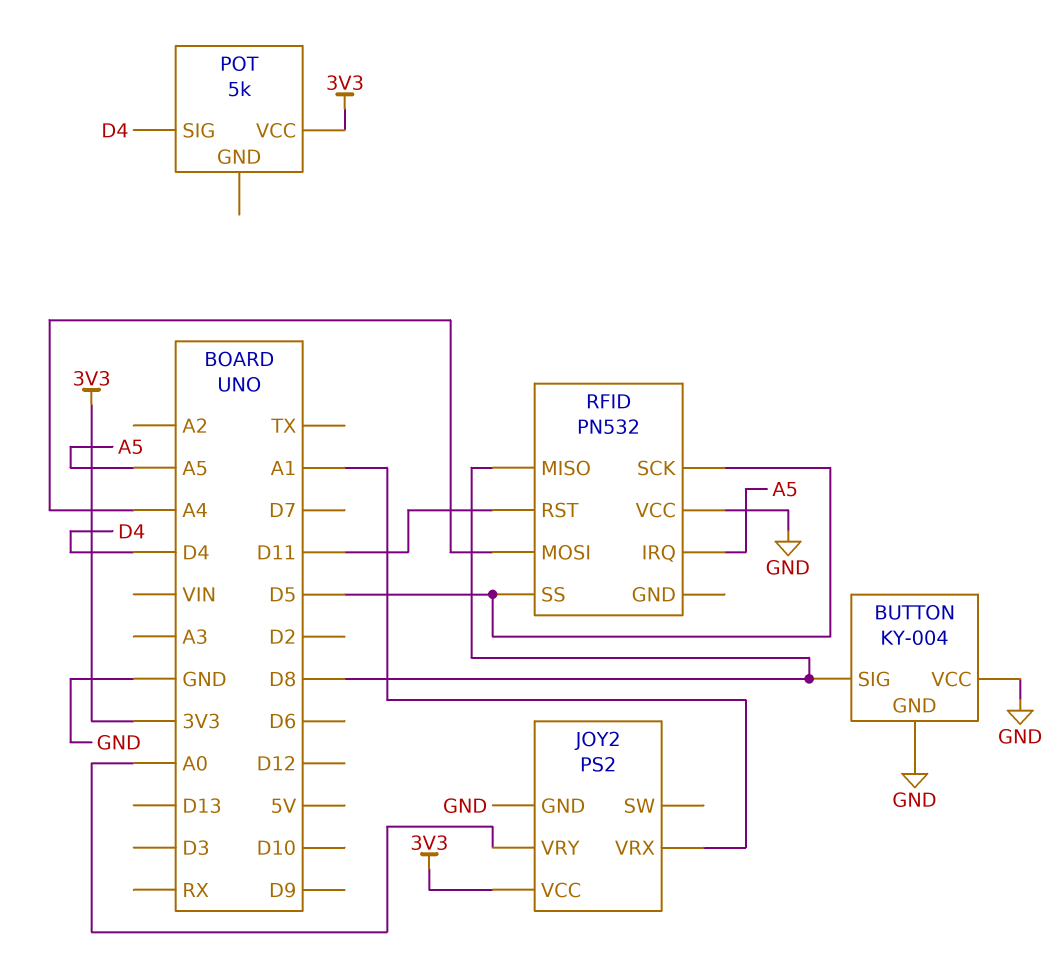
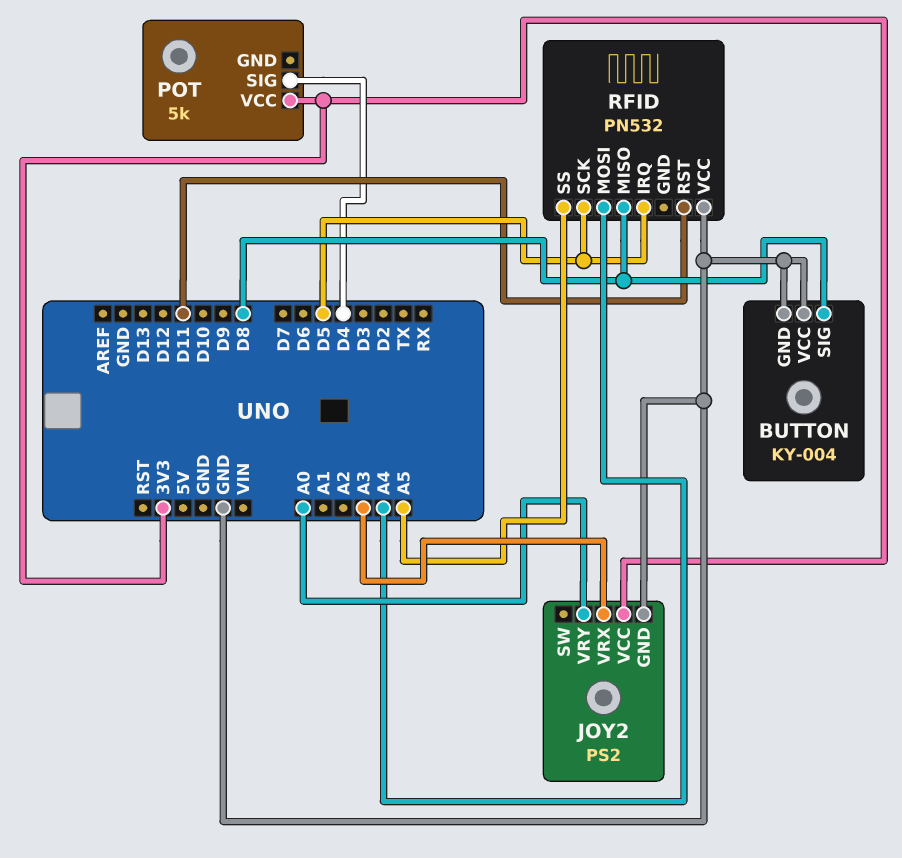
JOY2 pin VRX: A1 -> A3
RFID pin IRQ: A5 -> D5
RFID pin SS: D5 -> A5

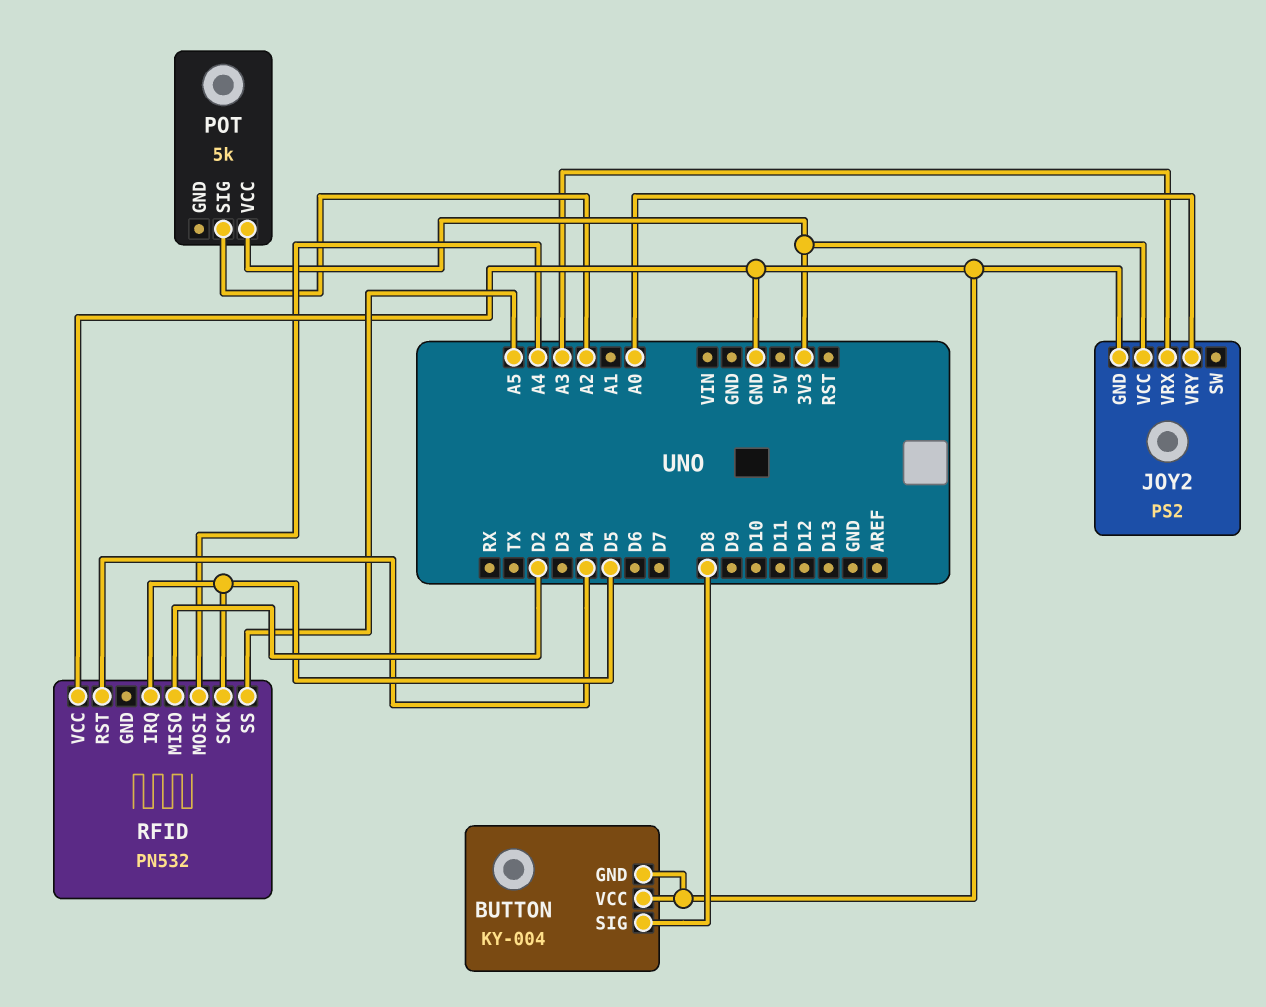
POT pin SIG: D4 -> A2
RFID pin MISO: D8 -> D2
RFID pin RST: D11 -> D4

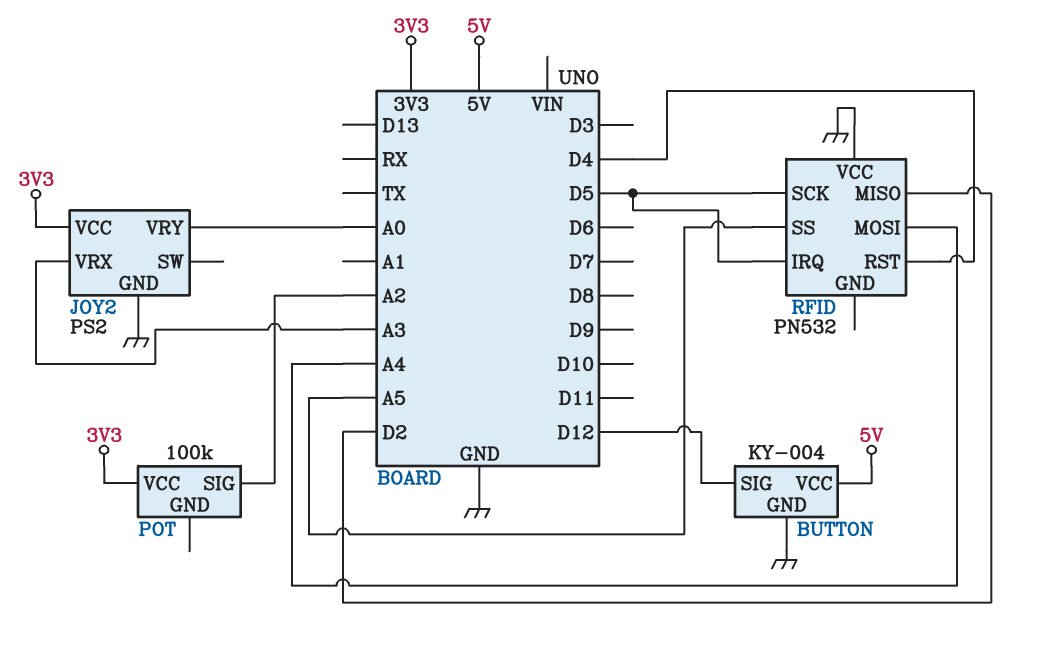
BUTTON pin SIG: D8 -> D12
BUTTON pin VCC: GND -> 5V
POT: 5k -> 100k

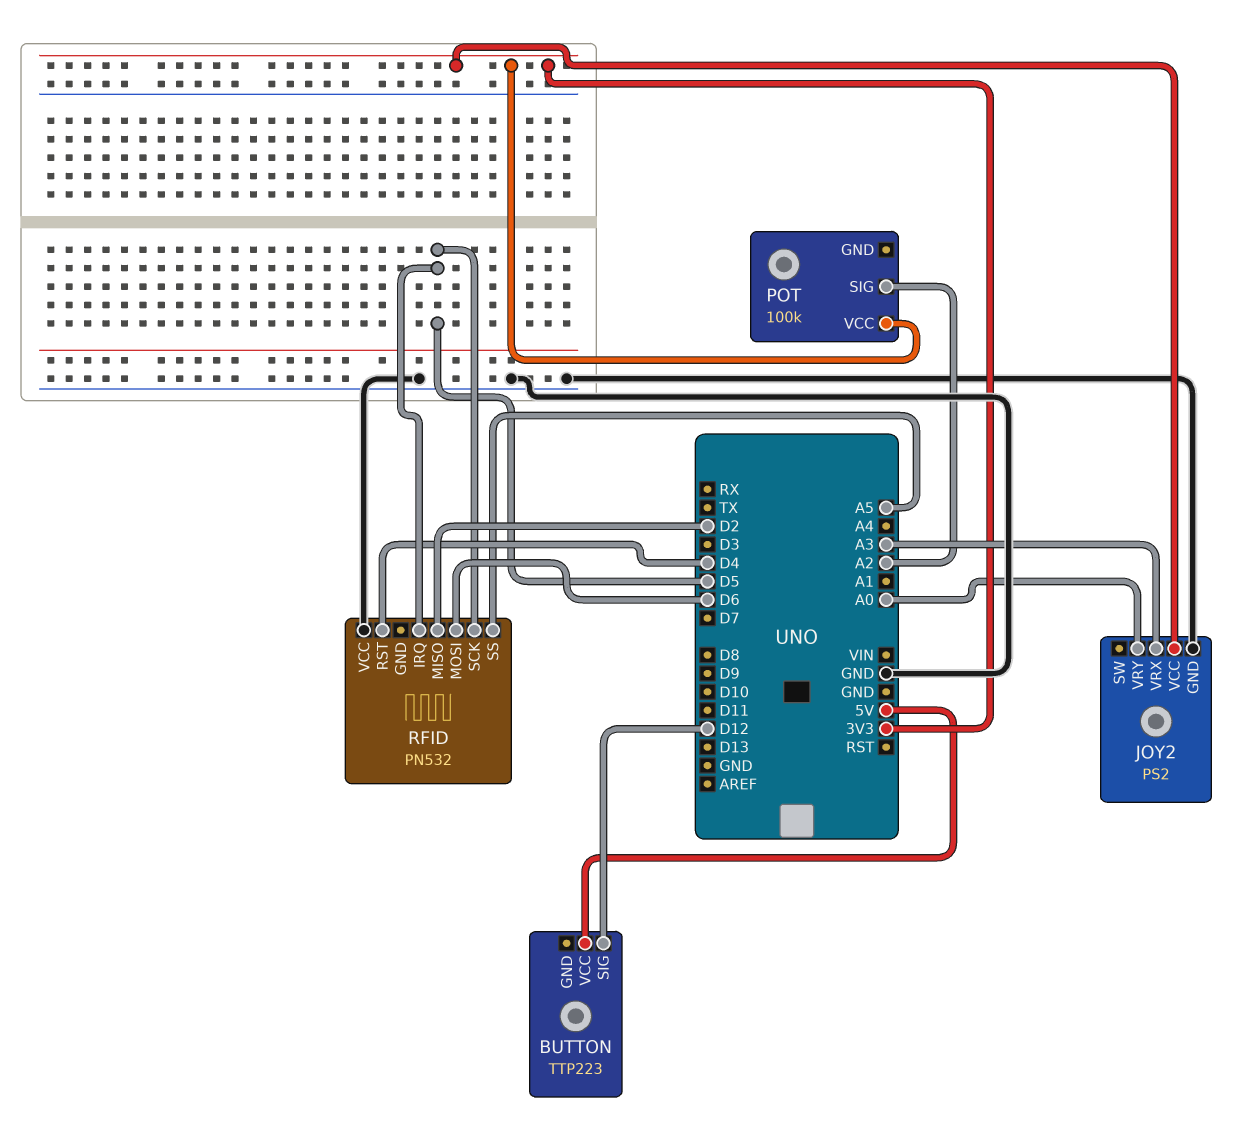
BUTTON: KY-004 -> TTP223
BUTTON pin GND: GND -> none
RFID pin MOSI: A4 -> D6

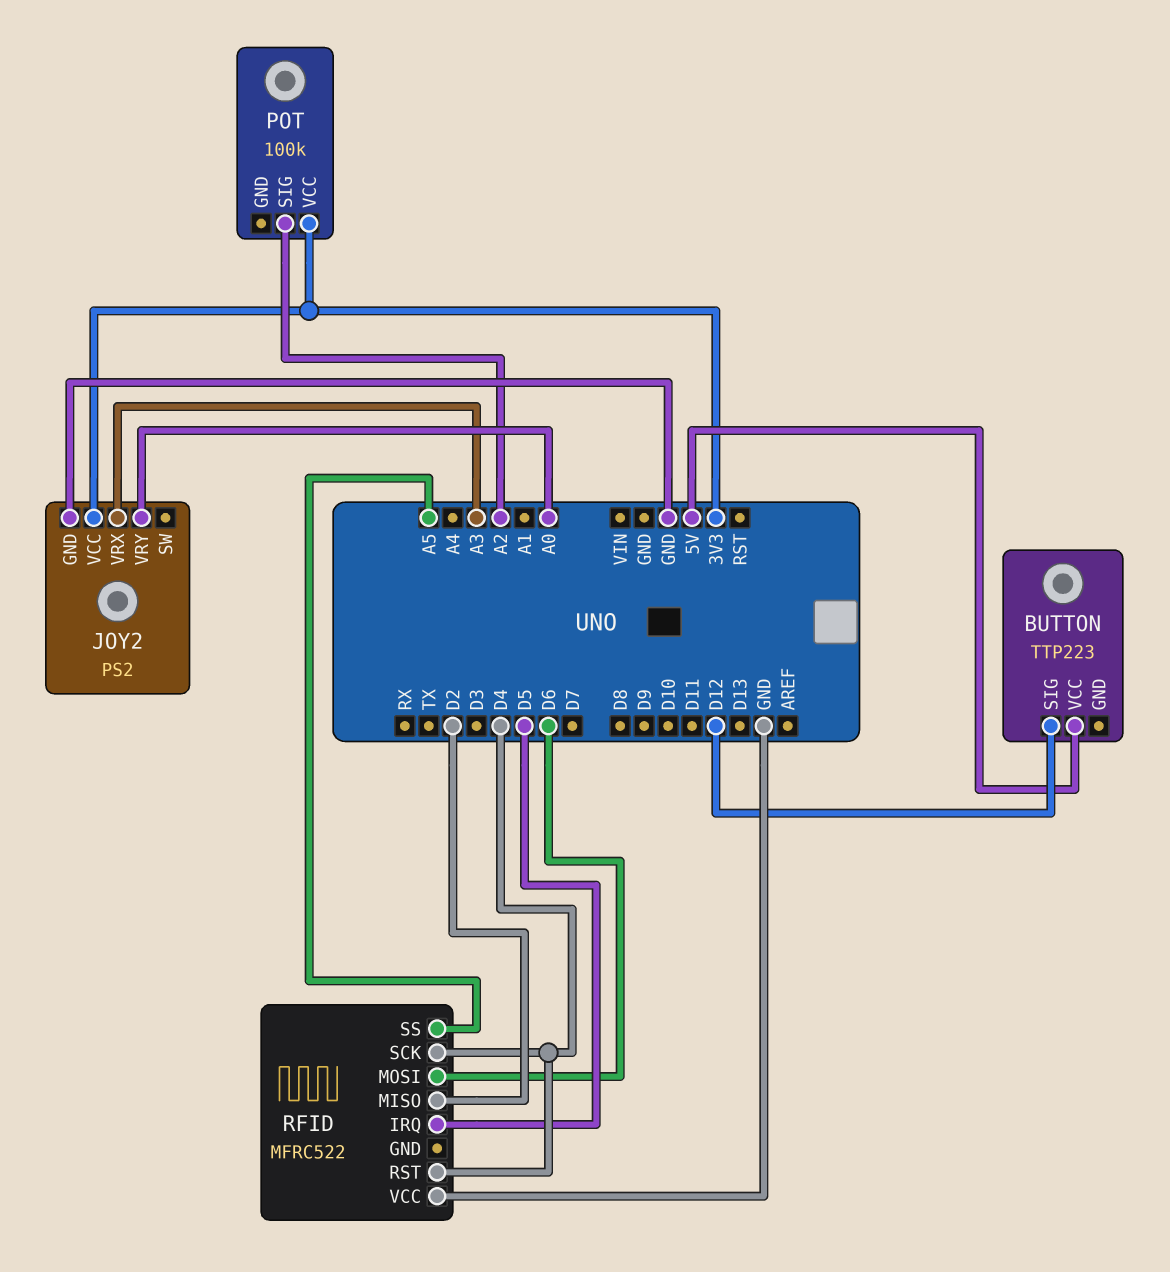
RFID: PN532 -> MFRC522
RFID pin SCK: D5 -> D4

